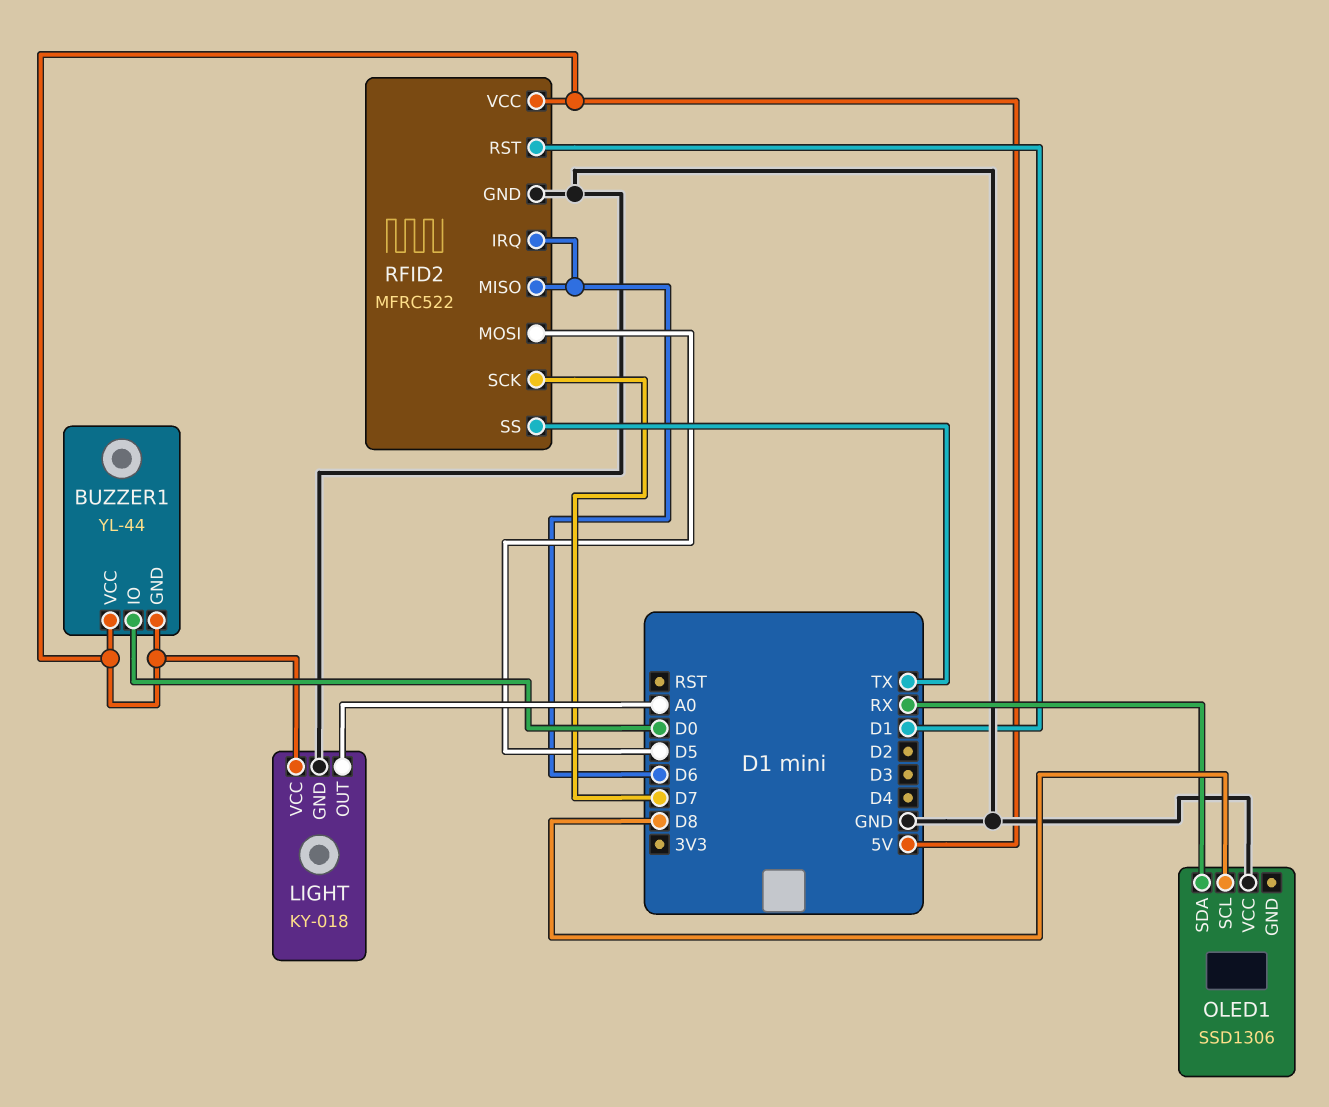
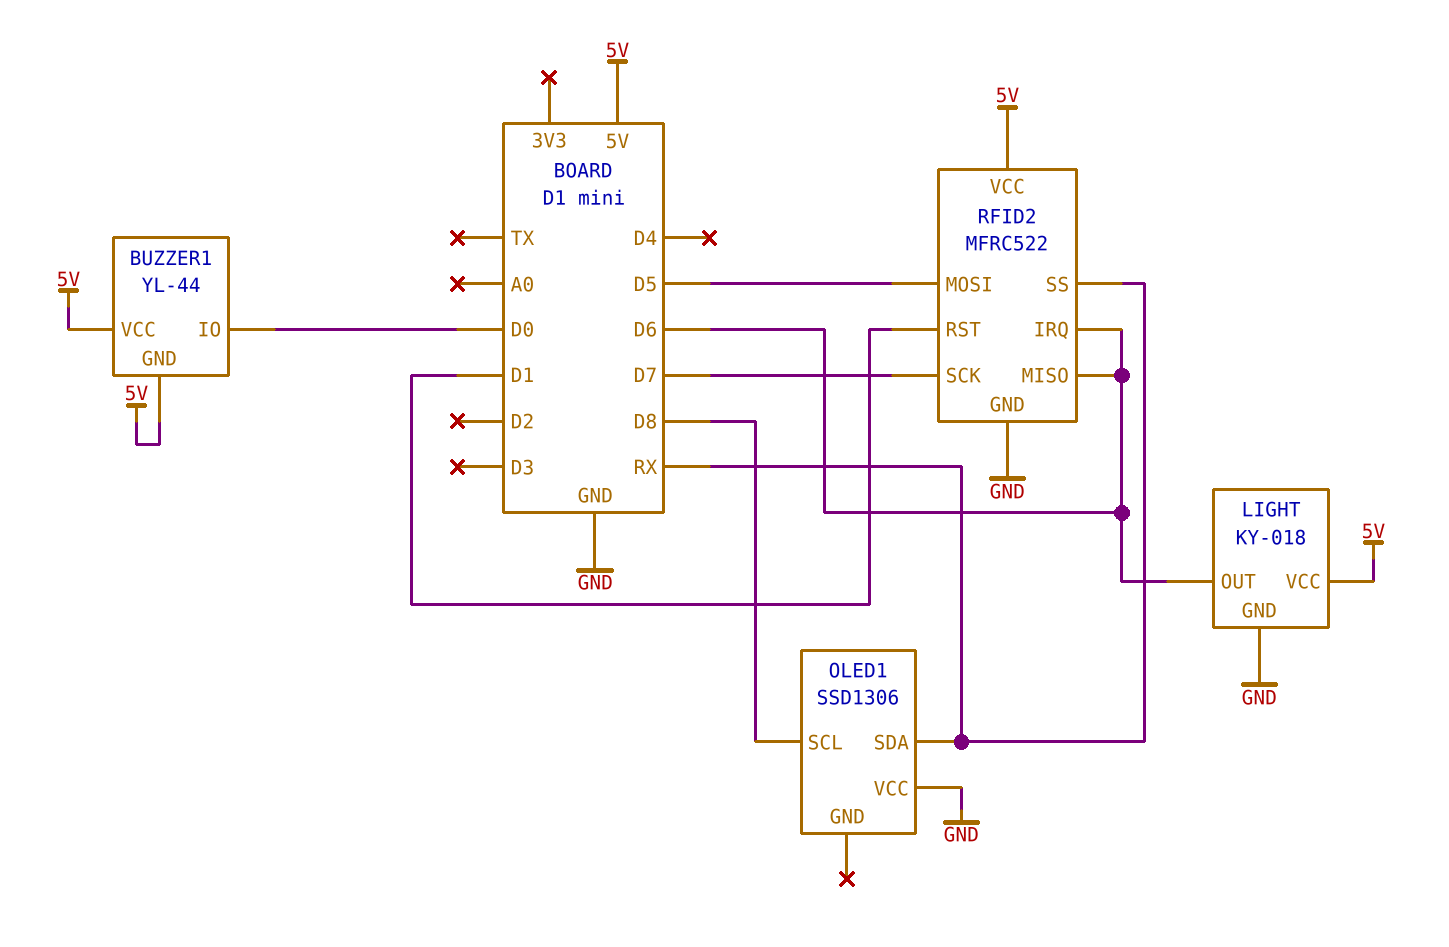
LIGHT pin OUT: A0 -> D6
RFID2 pin SS: TX -> RX

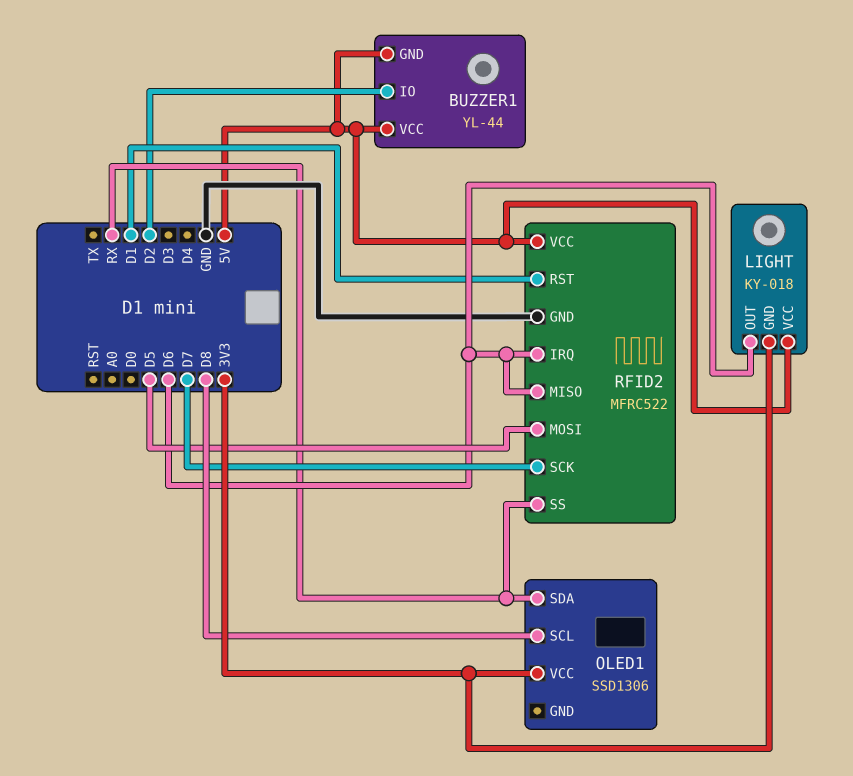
BUZZER1 pin IO: D0 -> D2
LIGHT pin GND: GND -> 3V3
OLED1 pin VCC: GND -> 3V3

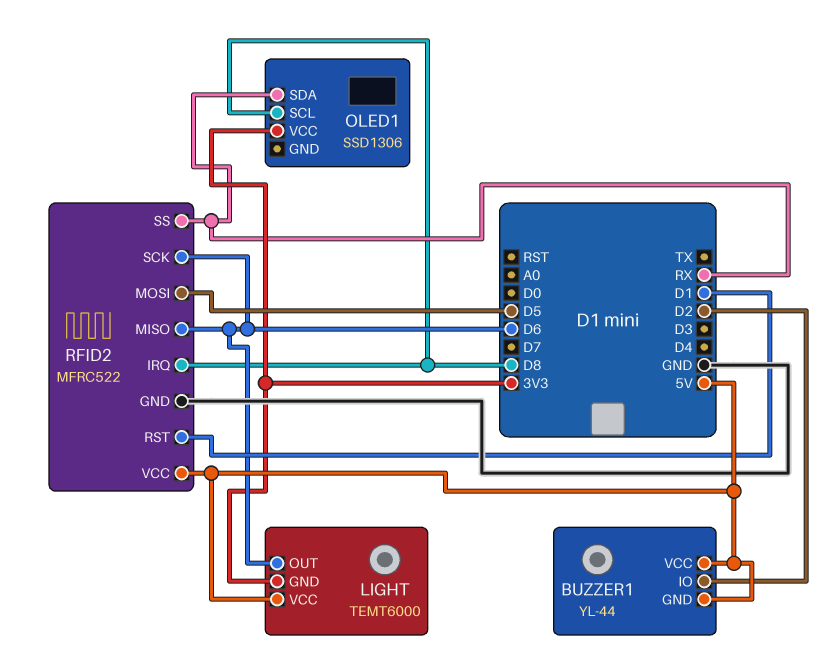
LIGHT: KY-018 -> TEMT6000
RFID2 pin IRQ: D6 -> D8
RFID2 pin SCK: D7 -> D6

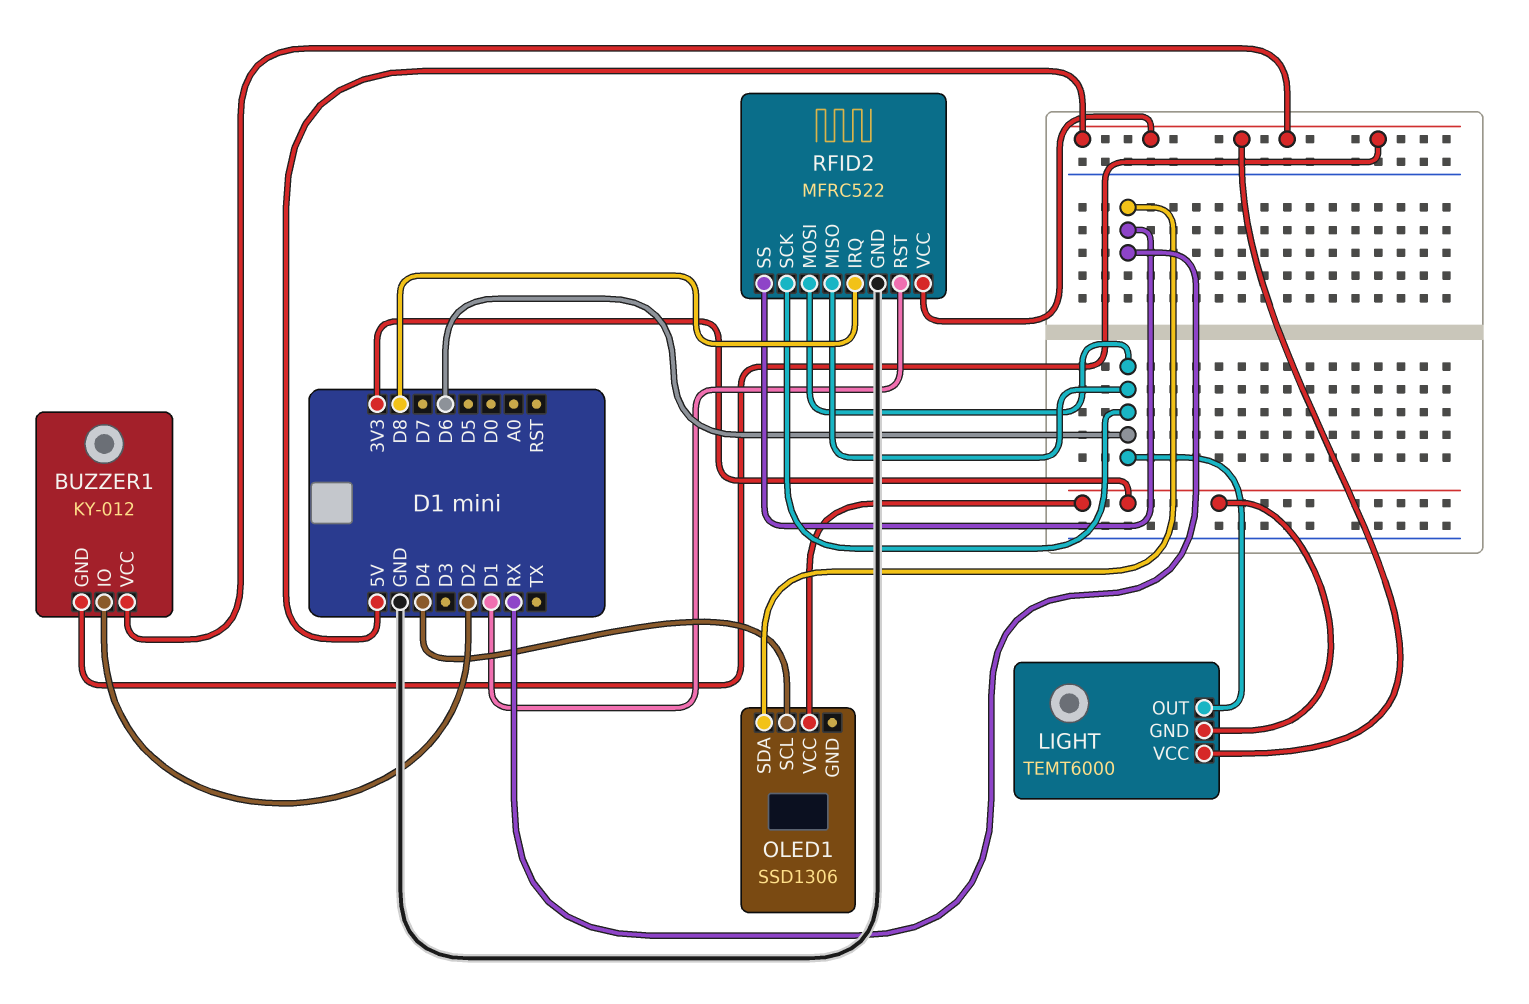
BUZZER1: YL-44 -> KY-012
OLED1 pin SCL: D8 -> D4
RFID2 pin MOSI: D5 -> D6

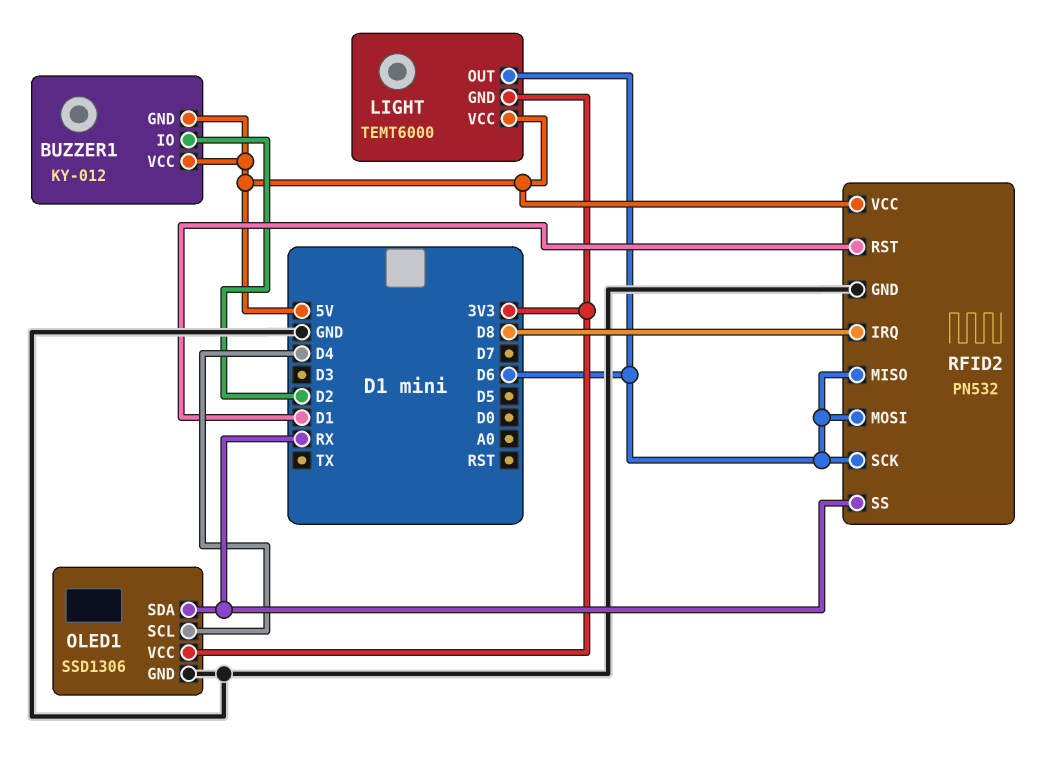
OLED1 pin GND: none -> GND
RFID2: MFRC522 -> PN532

